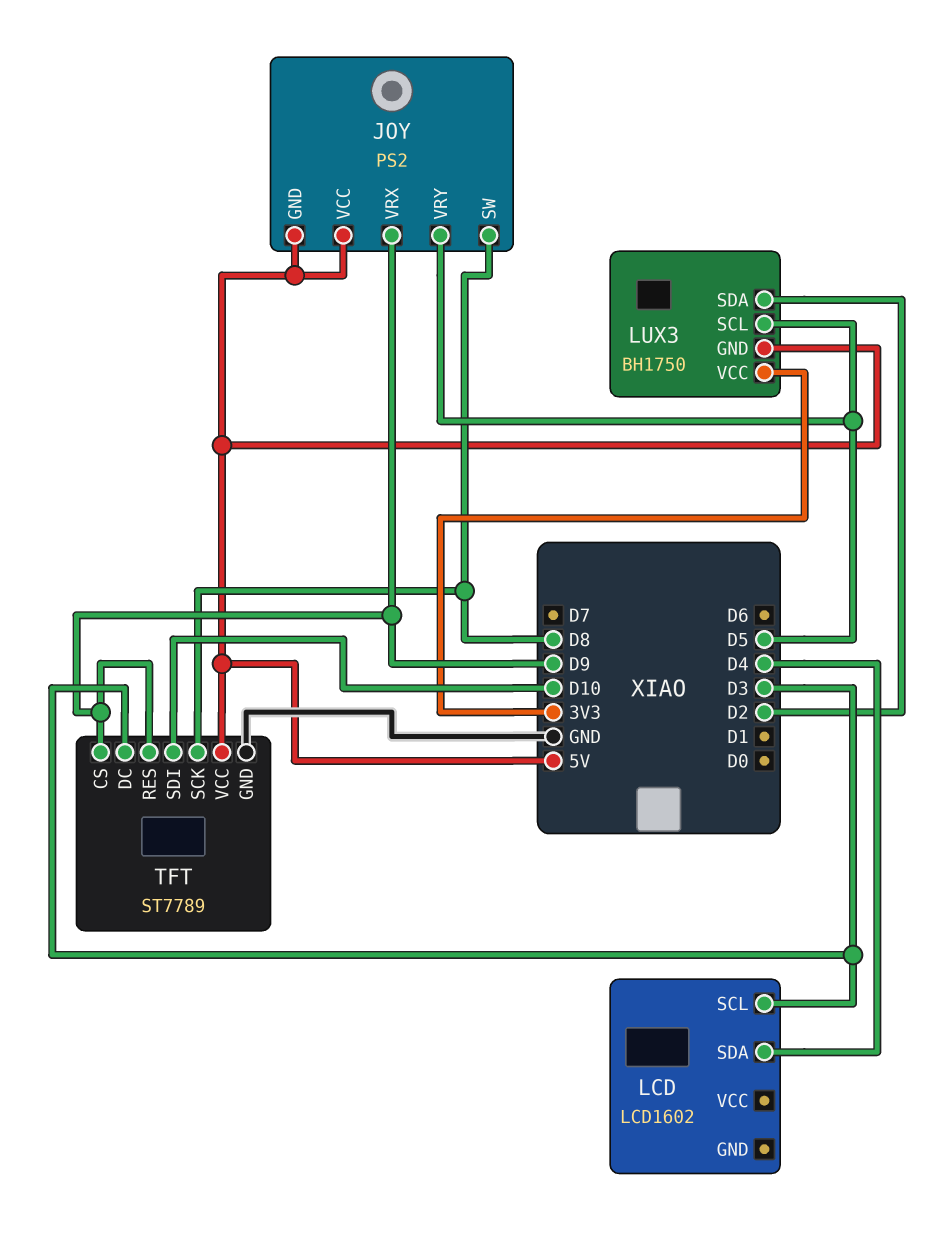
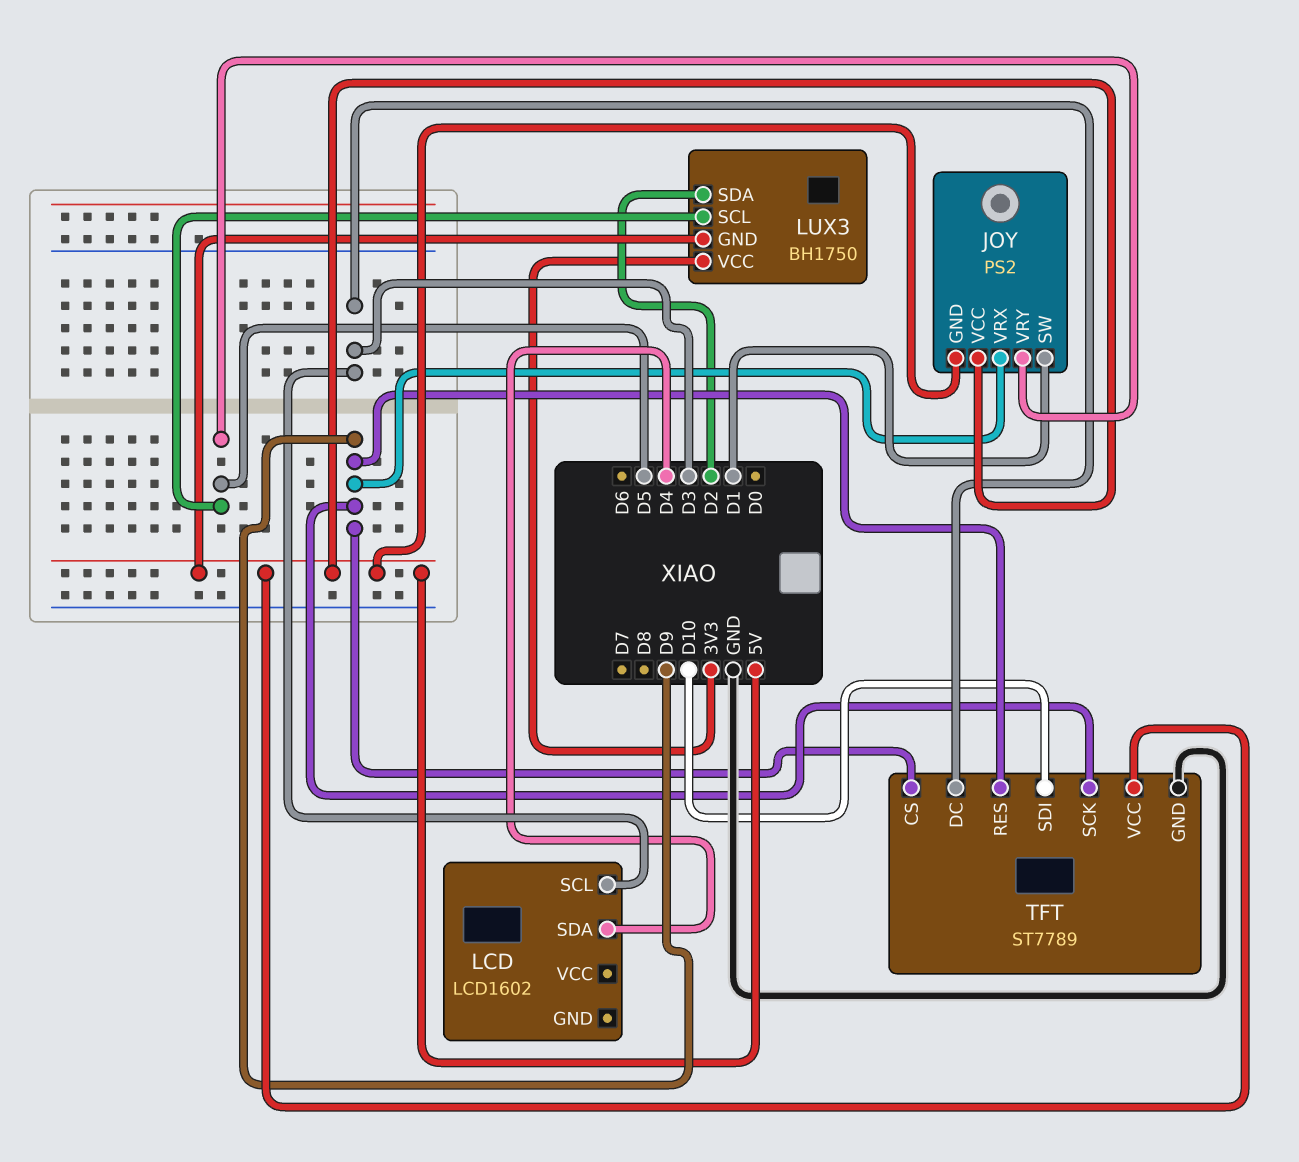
JOY pin SW: D8 -> D1
TFT pin SCK: D8 -> D9

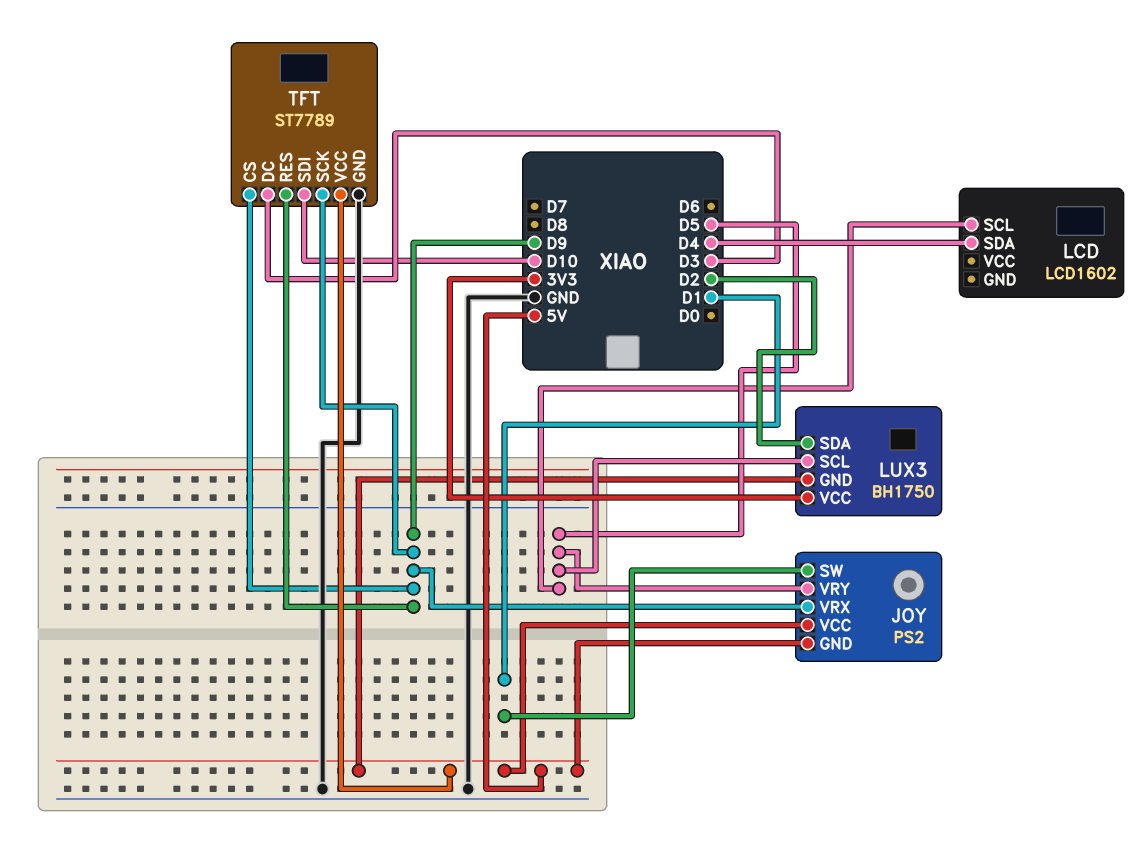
LCD pin SCL: D3 -> D5

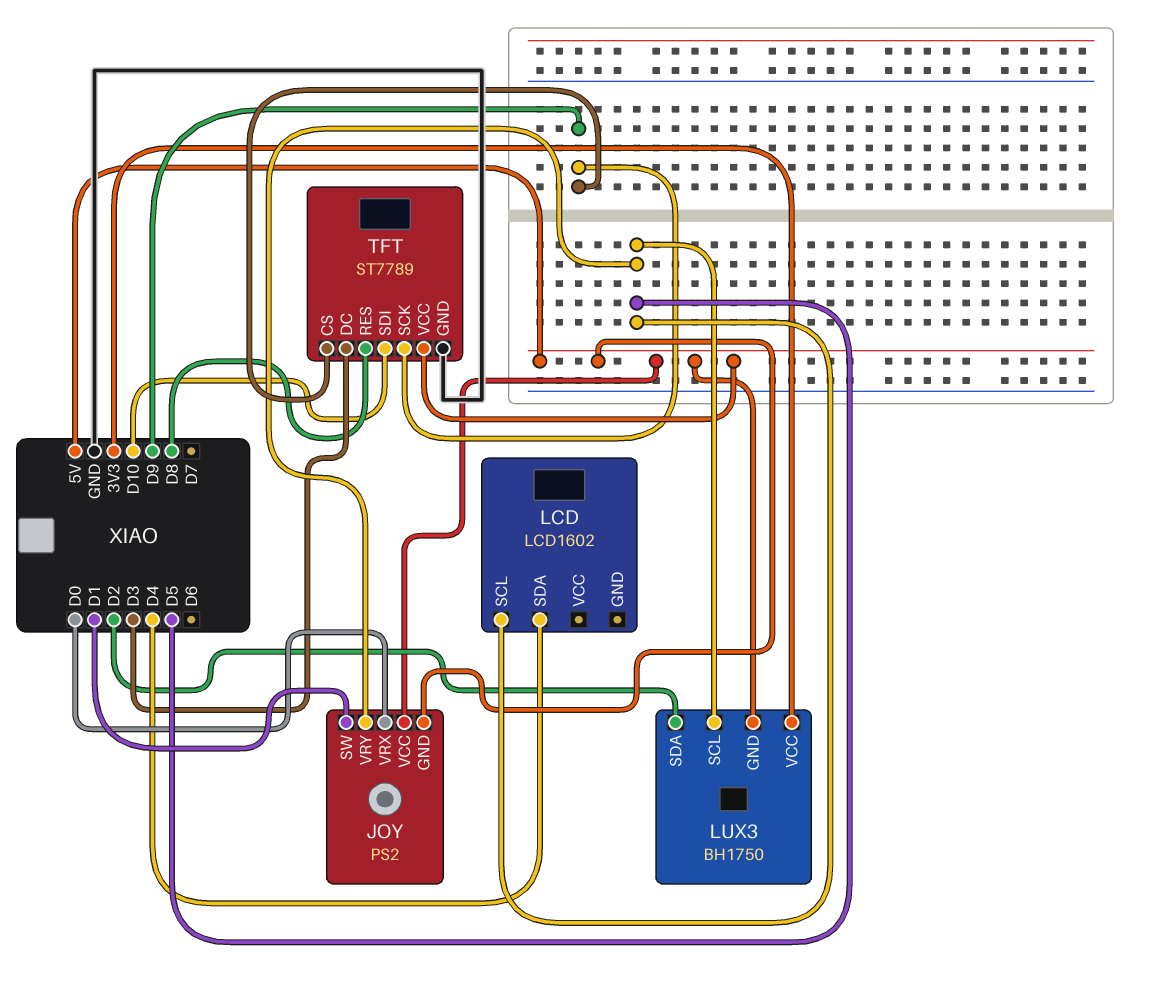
JOY pin VRX: D9 -> D0
TFT pin RES: D9 -> D8

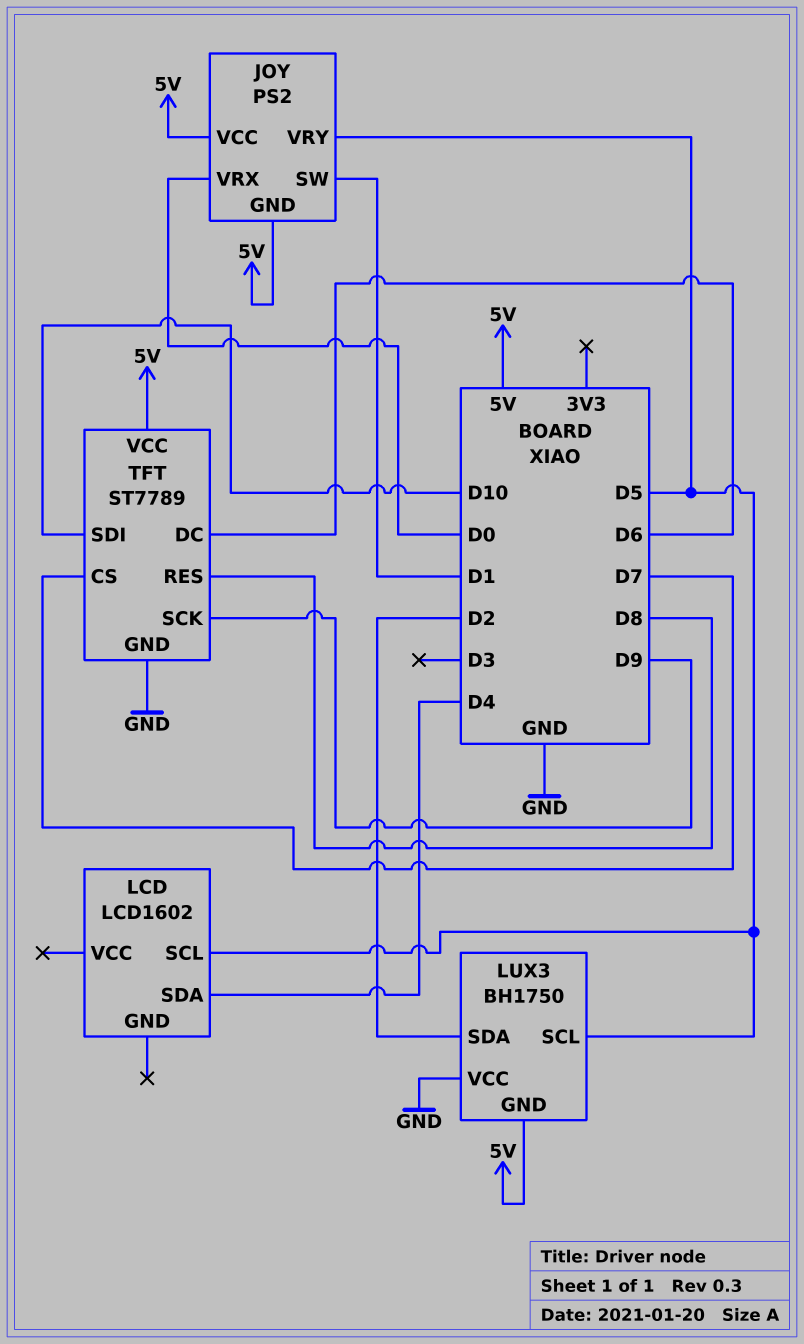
LUX3 pin VCC: 3V3 -> GND
TFT pin CS: D9 -> D7
TFT pin DC: D3 -> D6

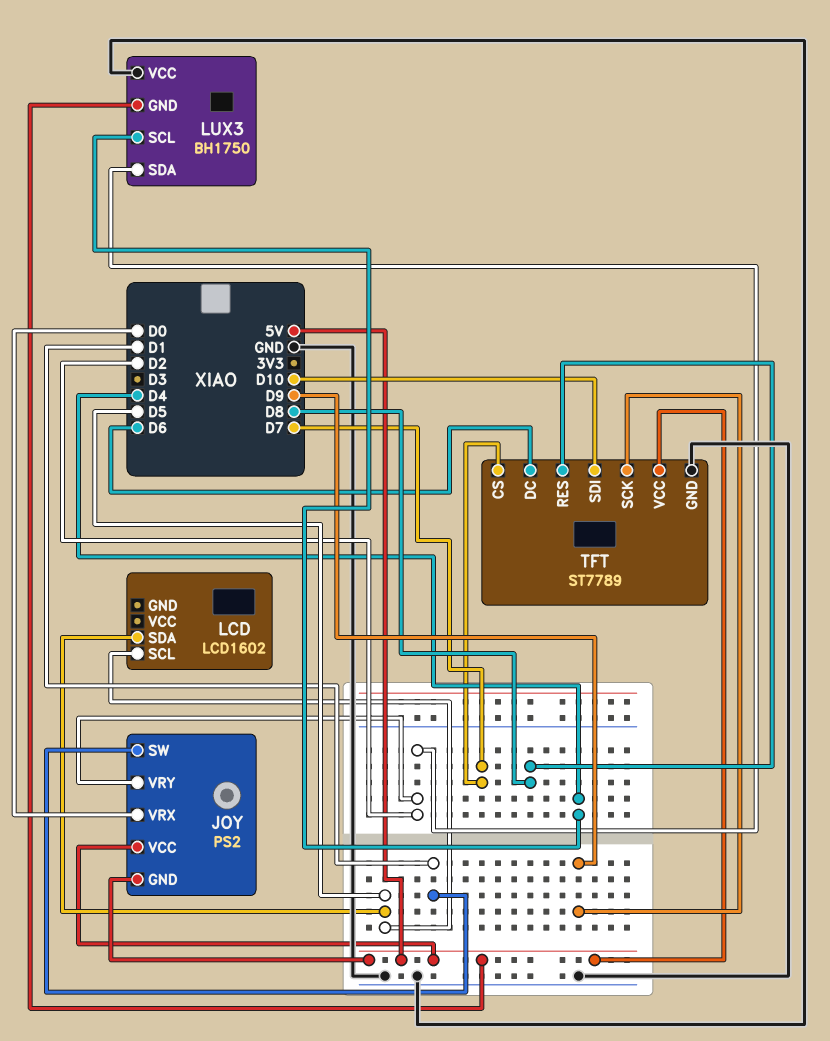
JOY pin VRY: D5 -> D2
LCD pin SDA: D4 -> D5
LUX3 pin SCL: D5 -> D4

